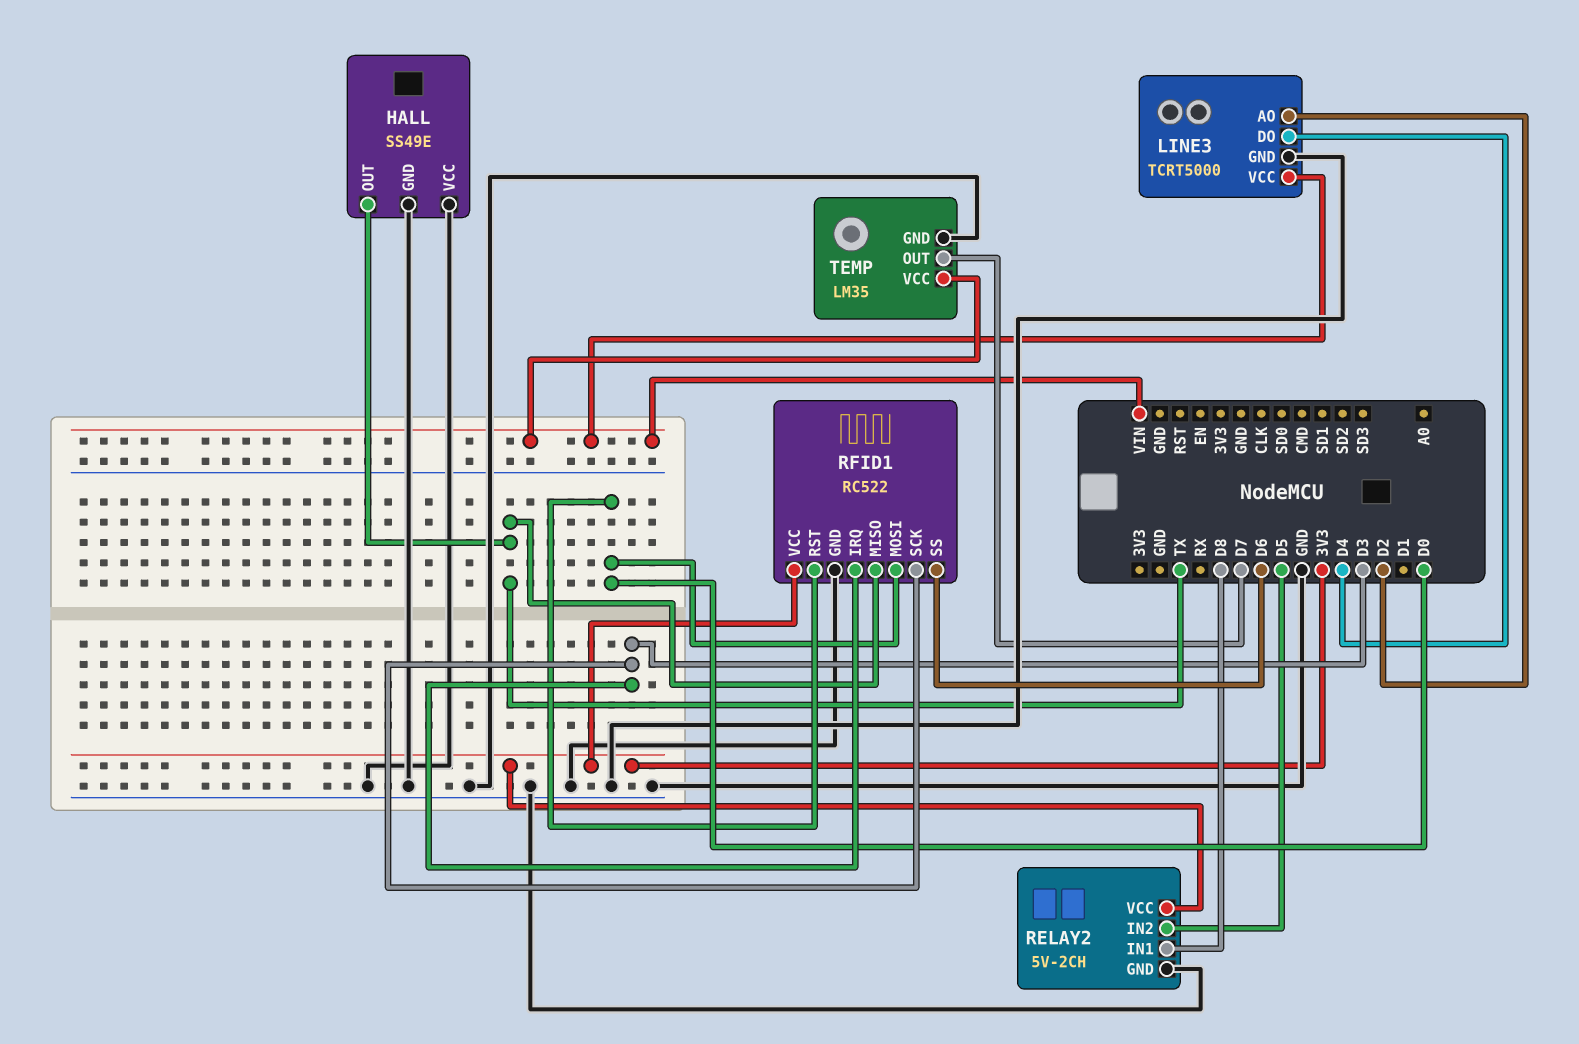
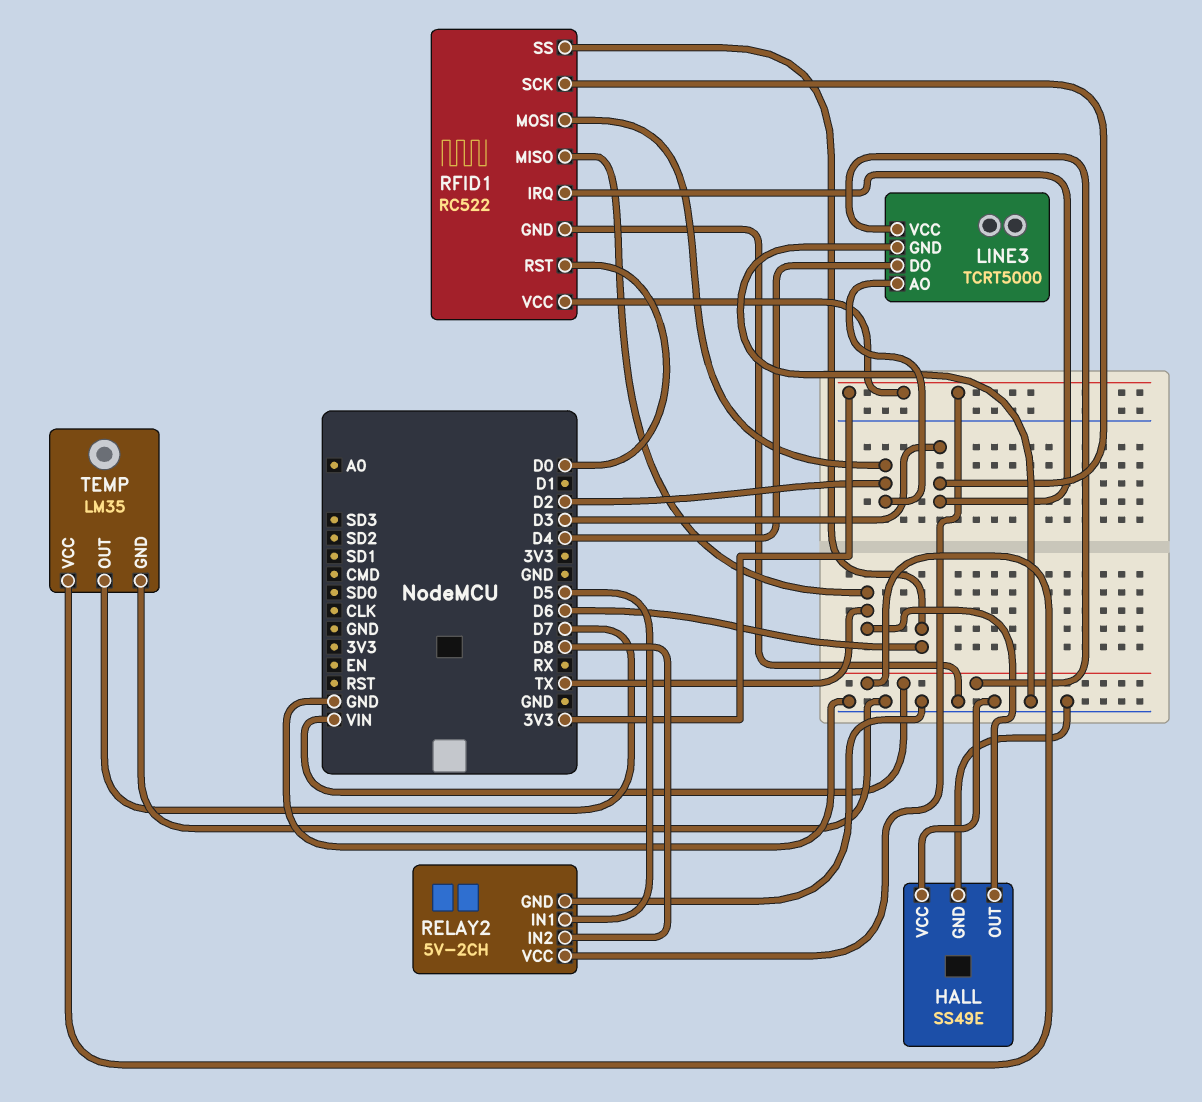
RELAY2 pin IN1: D8 -> D5
RELAY2 pin IN2: D5 -> D8
RFID1 pin MOSI: D0 -> D2

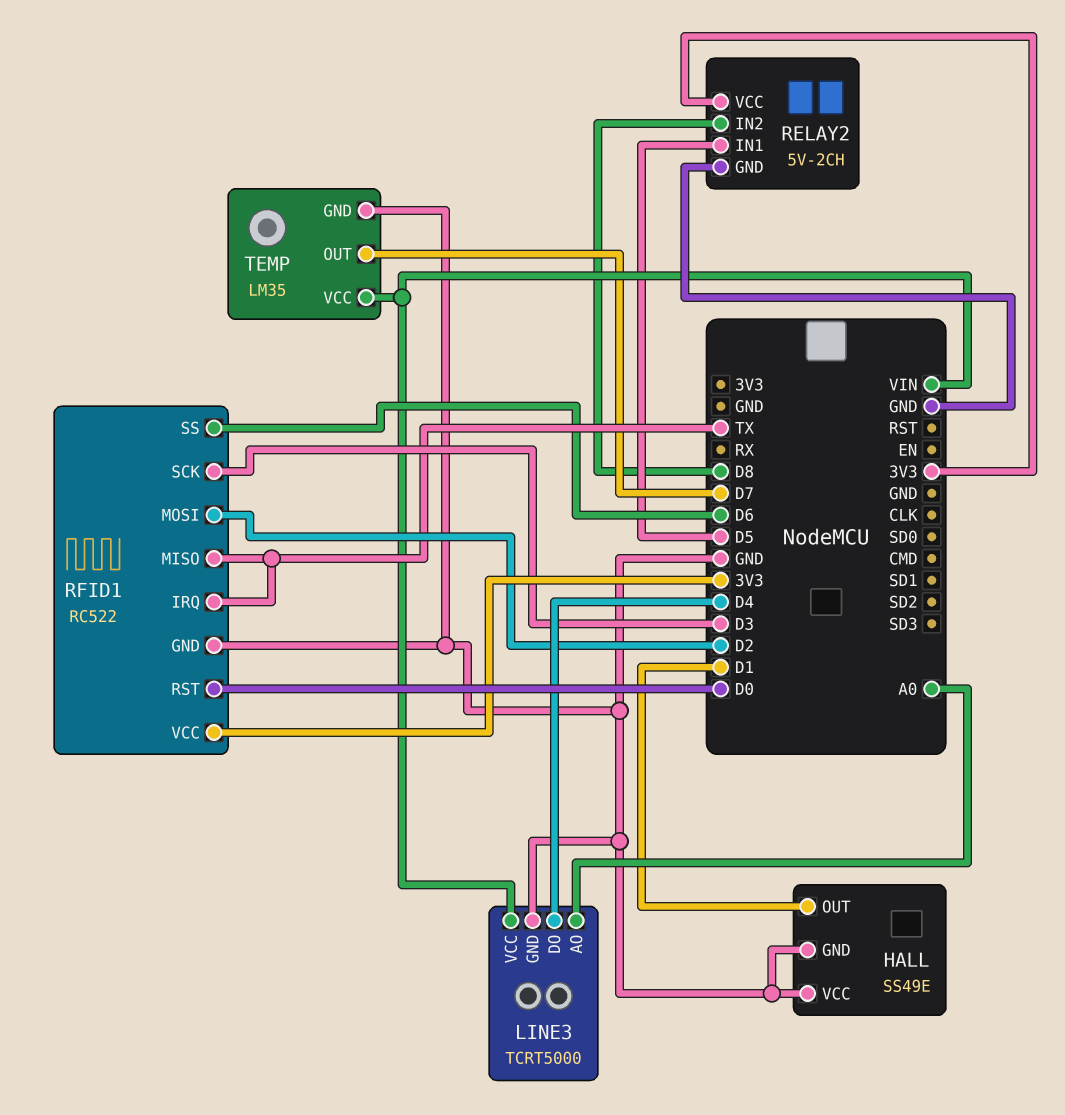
HALL pin OUT: TX -> D1
LINE3 pin AO: D2 -> A0
RFID1 pin IRQ: D3 -> TX

